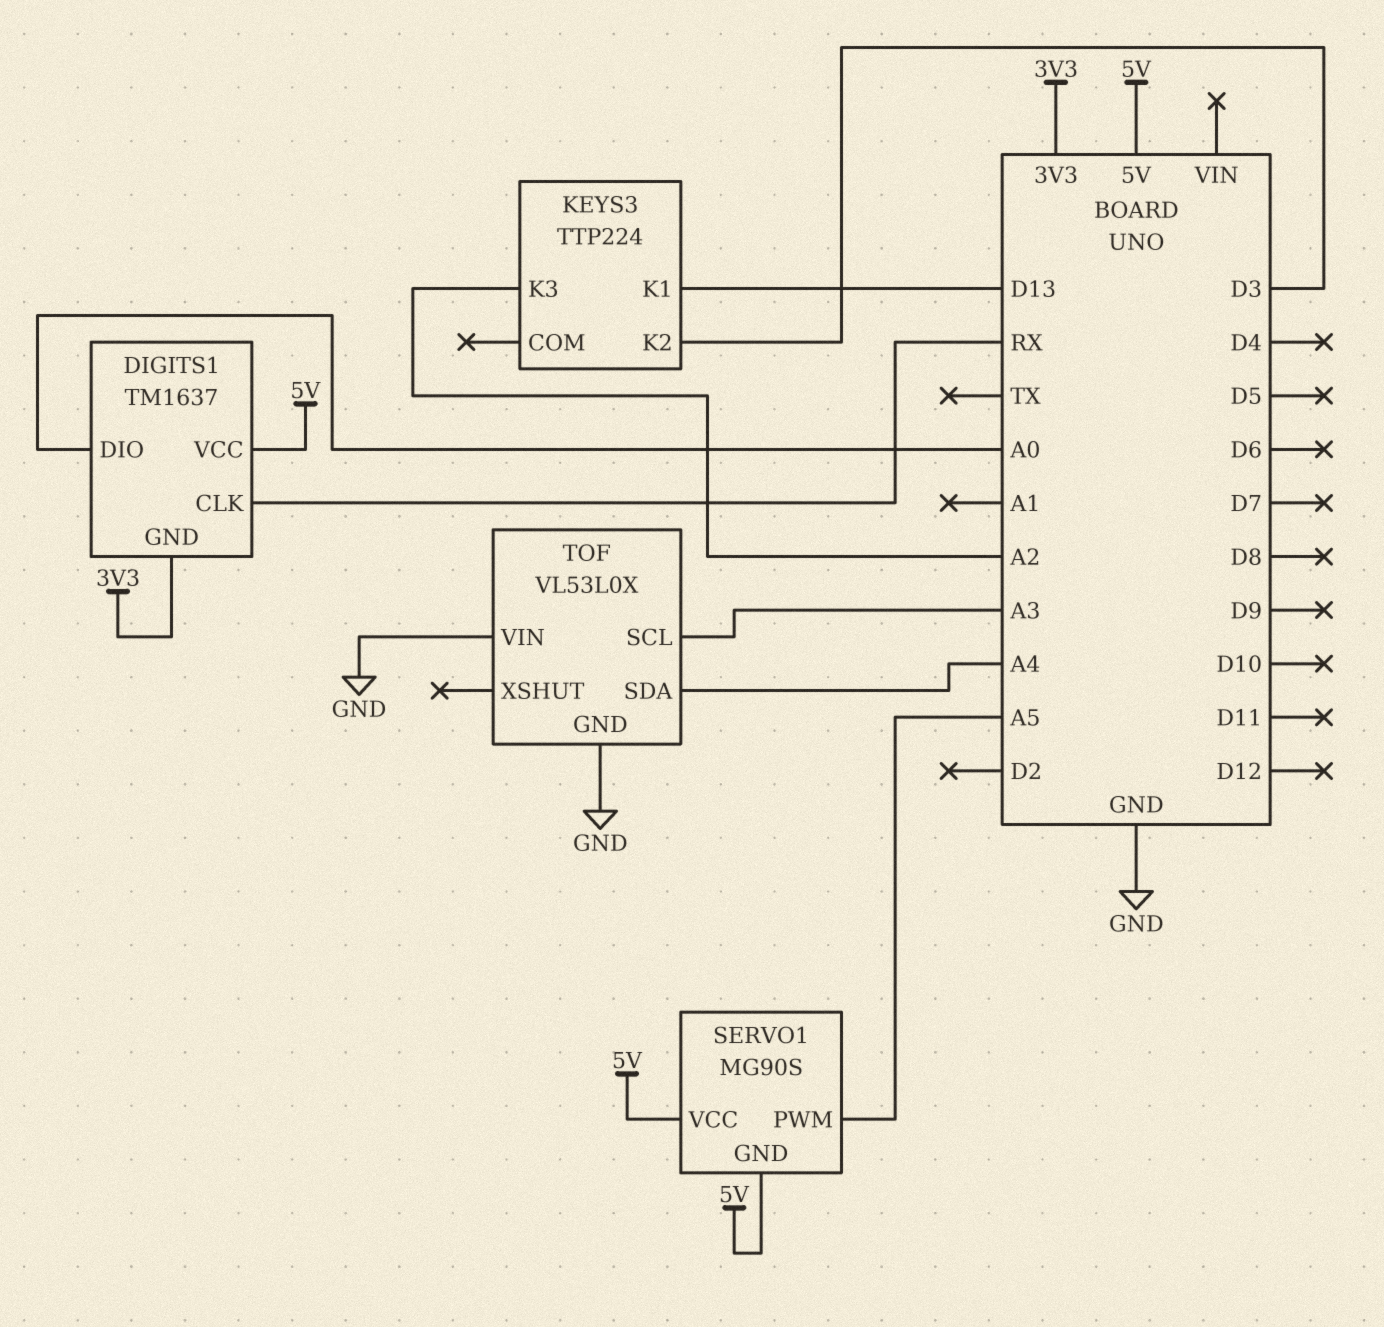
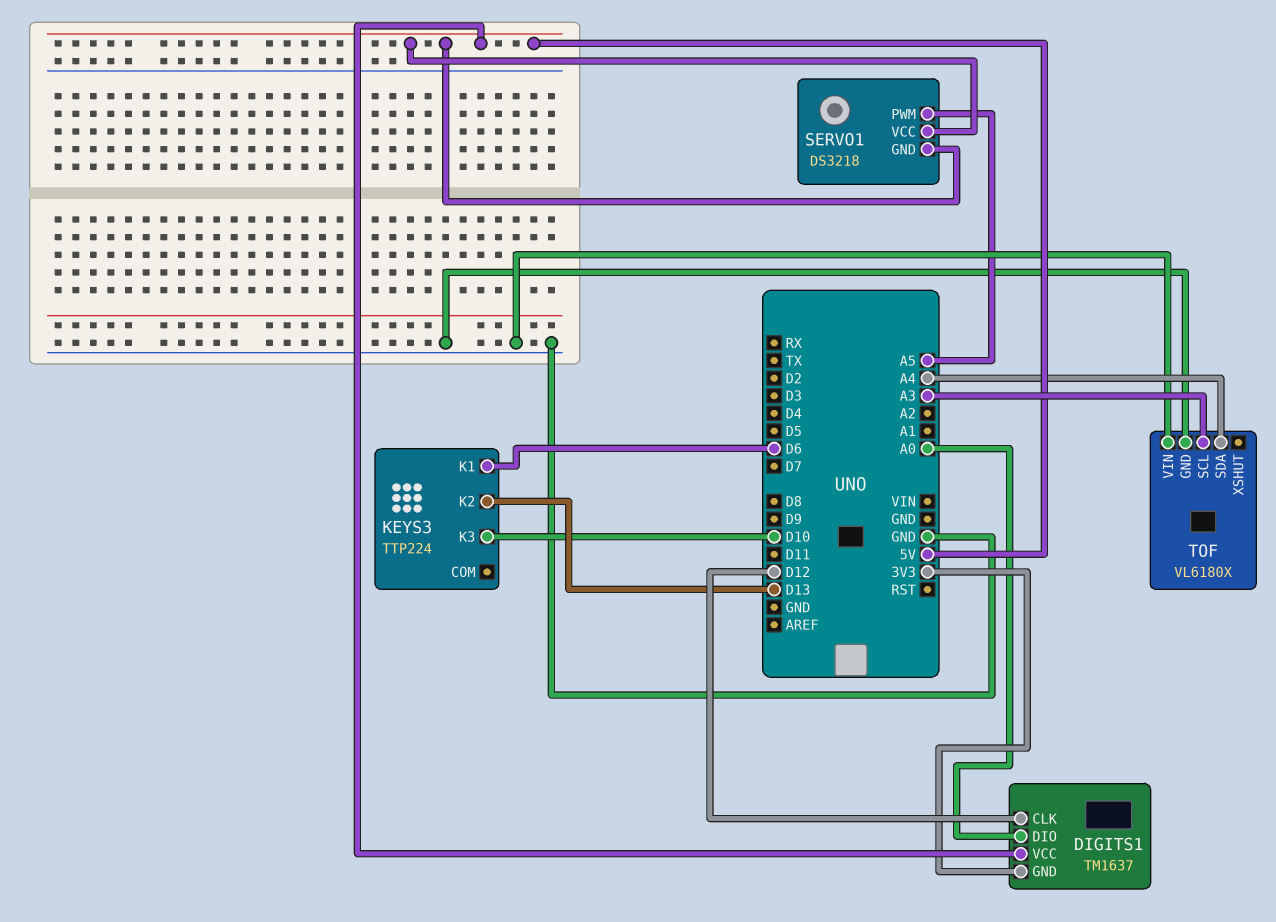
DIGITS1 pin CLK: RX -> D12
KEYS3 pin K1: D13 -> D6
KEYS3 pin K2: D3 -> D13
KEYS3 pin K3: A2 -> D10
SERVO1: MG90S -> DS3218
TOF: VL53L0X -> VL6180X

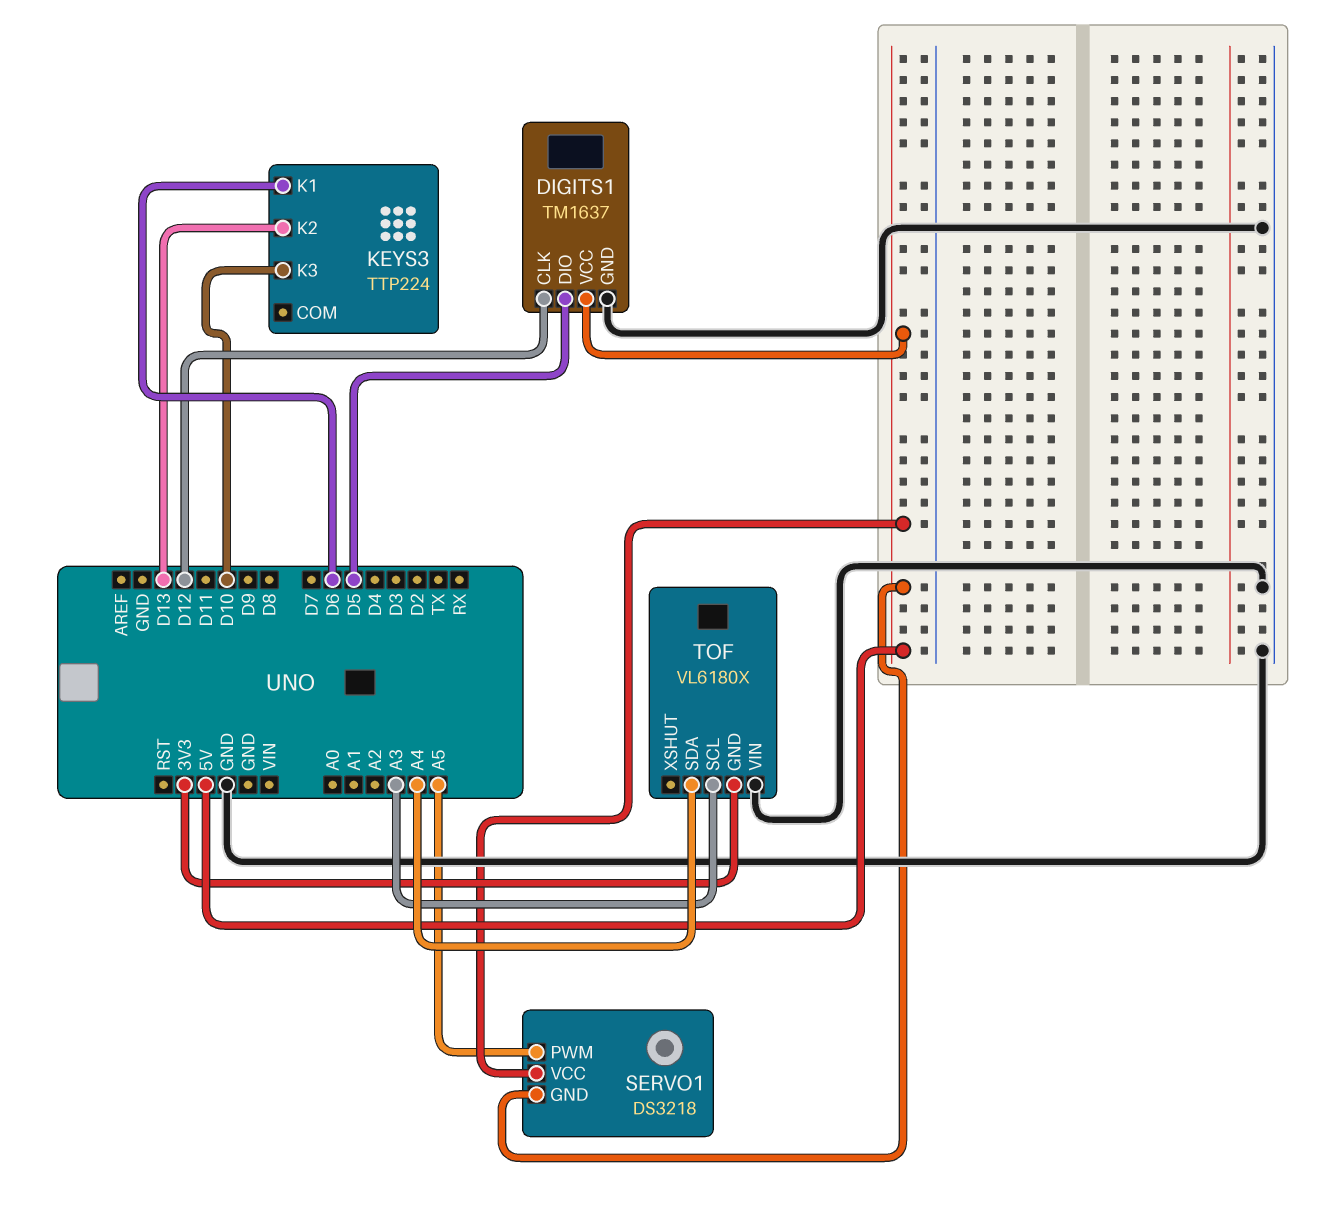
DIGITS1 pin DIO: A0 -> D5
DIGITS1 pin GND: 3V3 -> GND
TOF pin GND: GND -> 3V3

